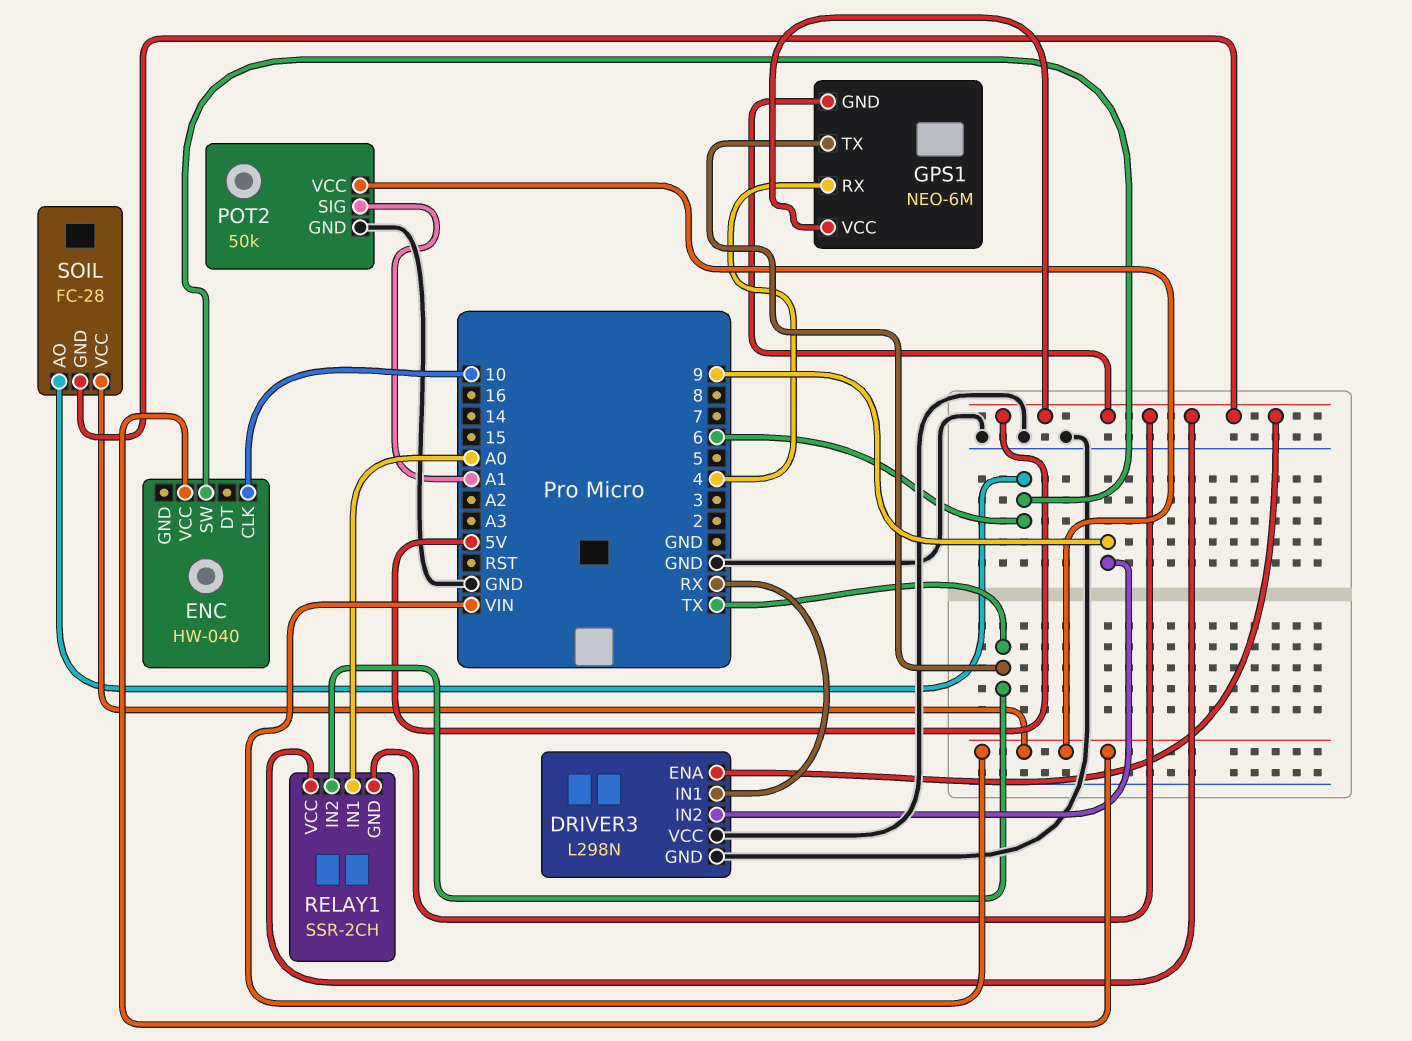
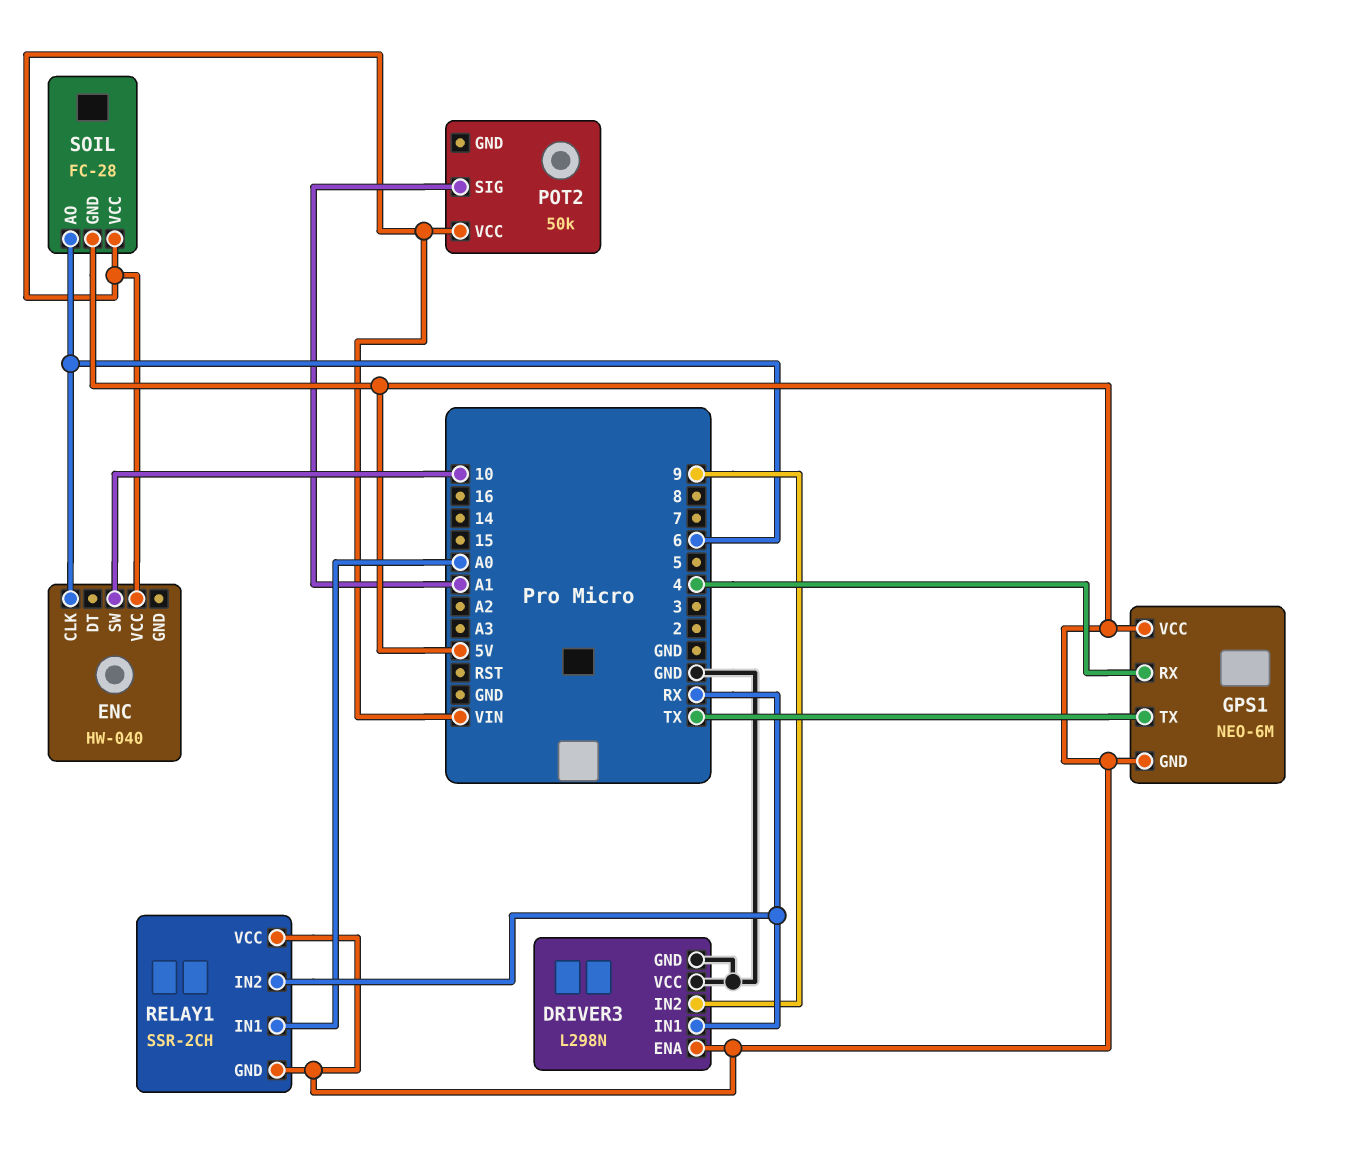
ENC pin CLK: 10 -> 6
ENC pin SW: 6 -> 10
POT2 pin GND: GND -> none
RELAY1 pin IN2: TX -> RX

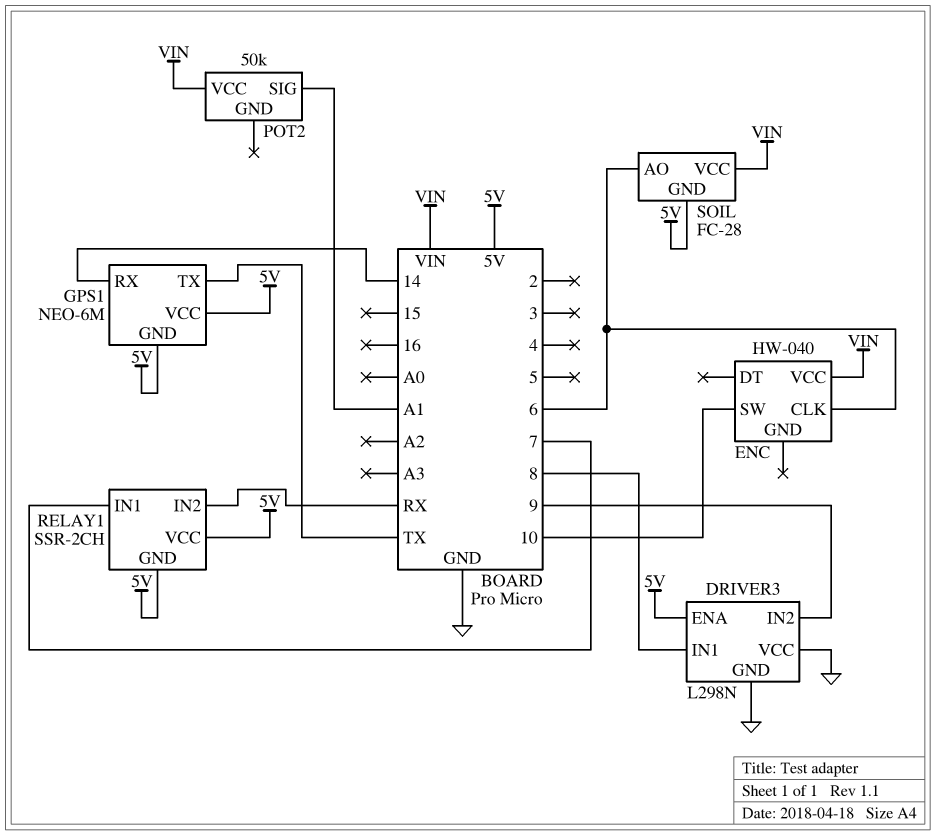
DRIVER3 pin IN1: RX -> 8
GPS1 pin RX: 4 -> 14
RELAY1 pin IN1: A0 -> 7

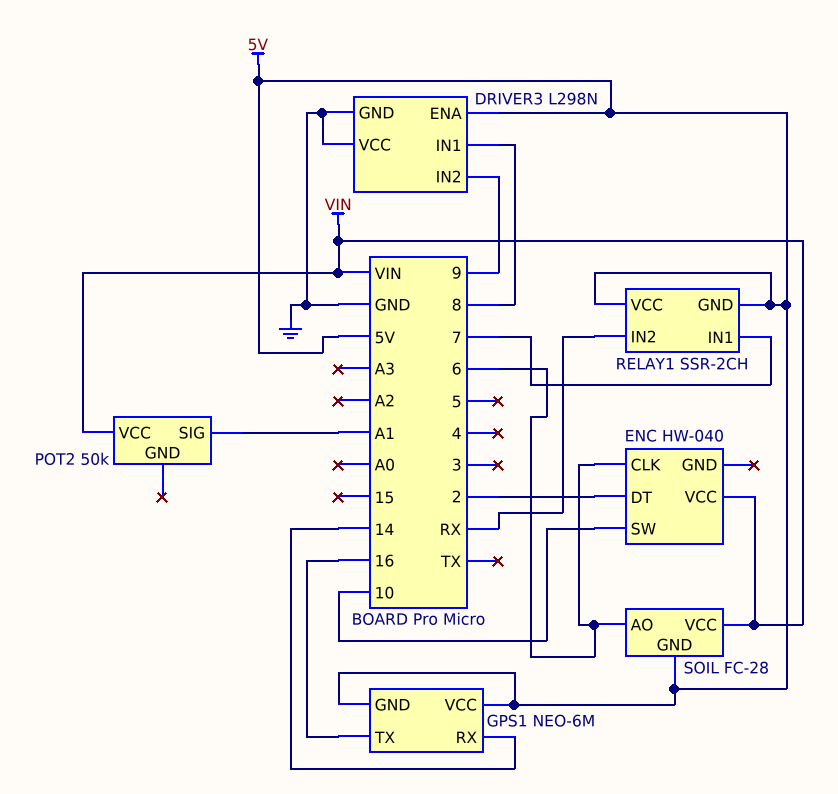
ENC pin DT: none -> 2
GPS1 pin TX: TX -> 16

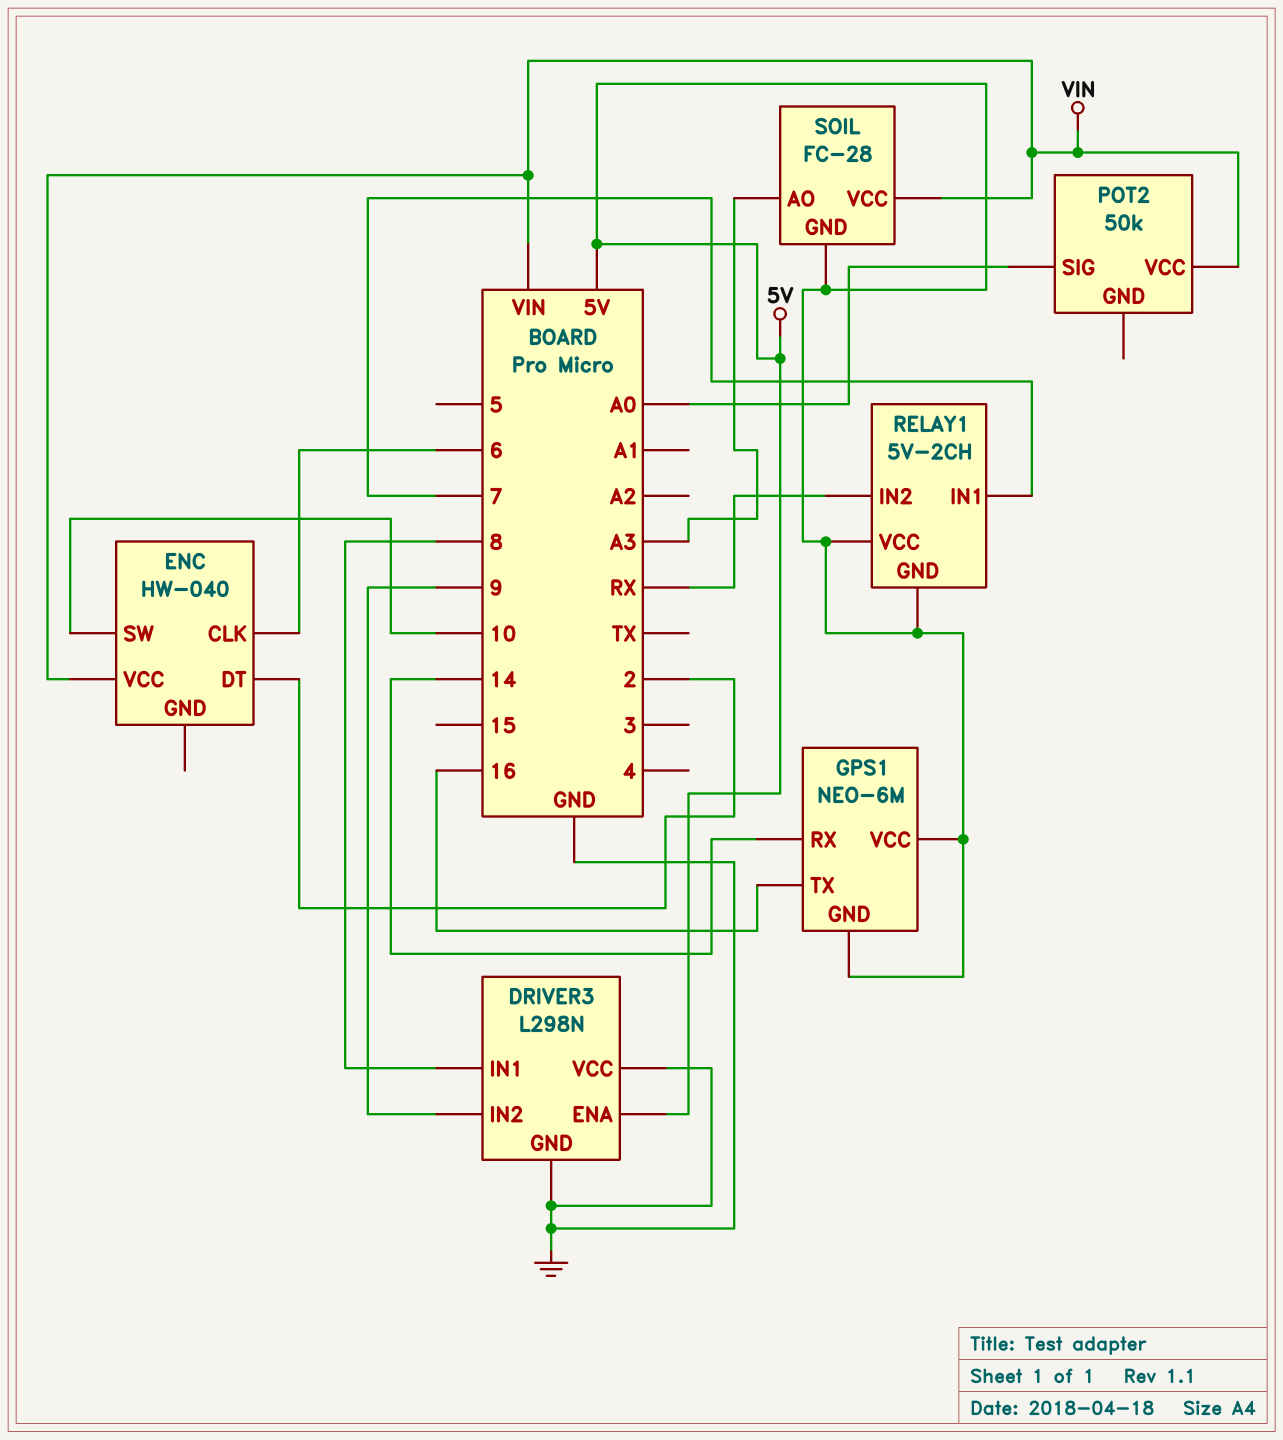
POT2 pin SIG: A1 -> A0
RELAY1: SSR-2CH -> 5V-2CH
SOIL pin AO: 6 -> A3

